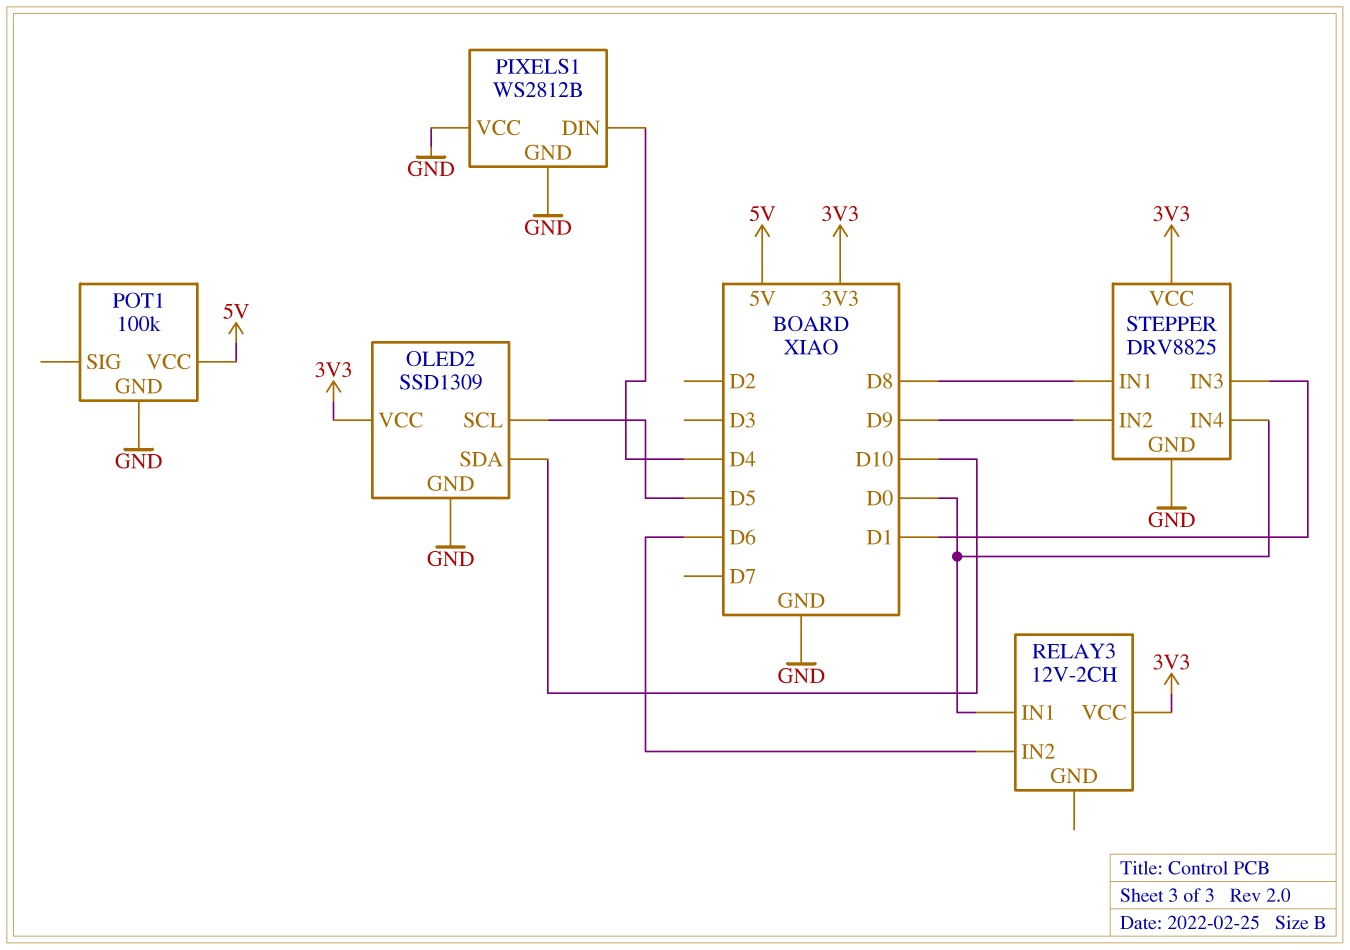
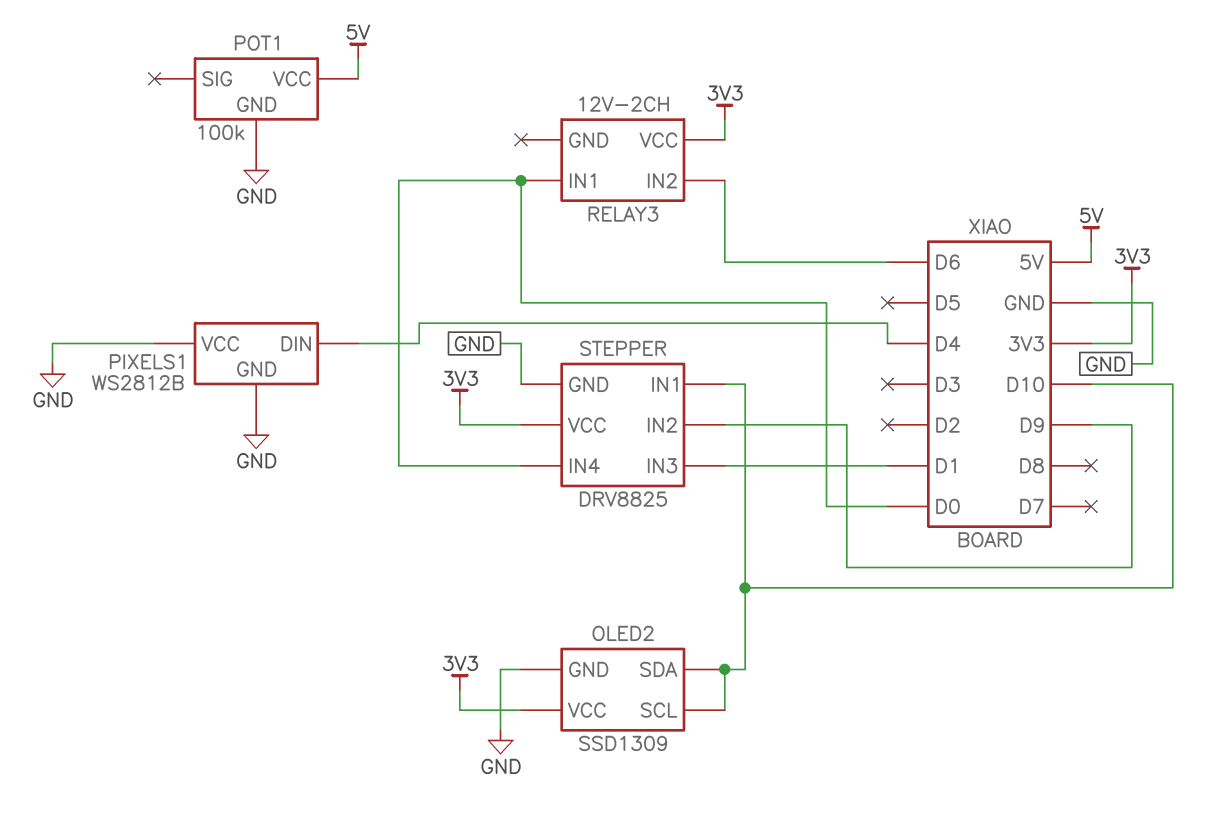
OLED2 pin SCL: D5 -> D10
STEPPER pin IN1: D8 -> D10

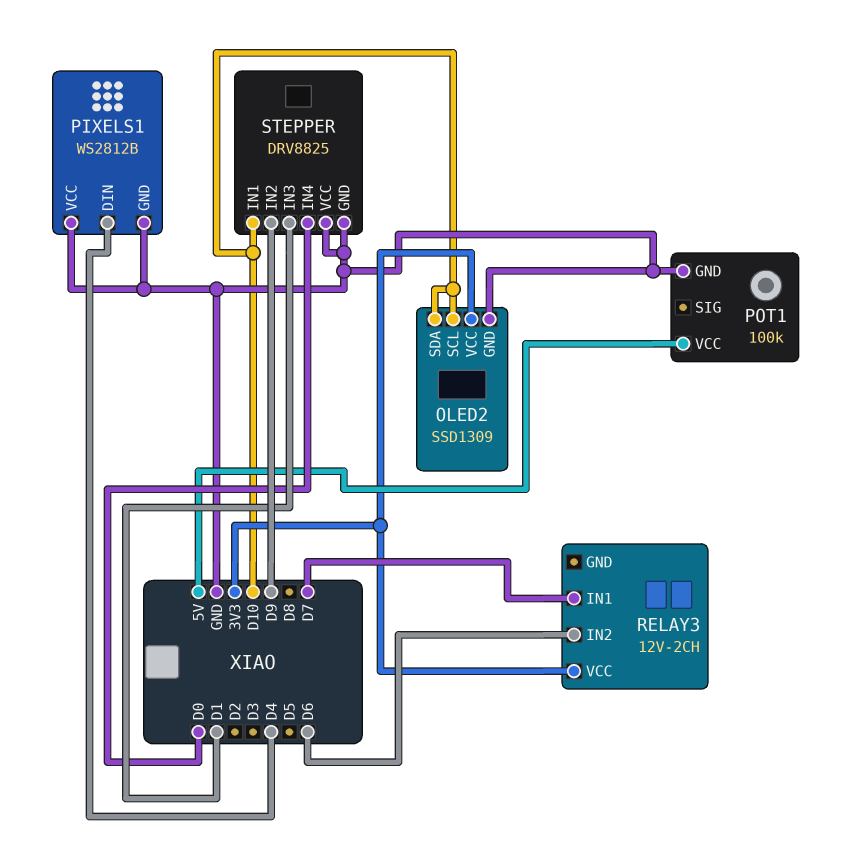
RELAY3 pin IN1: D0 -> D7
STEPPER pin VCC: 3V3 -> GND

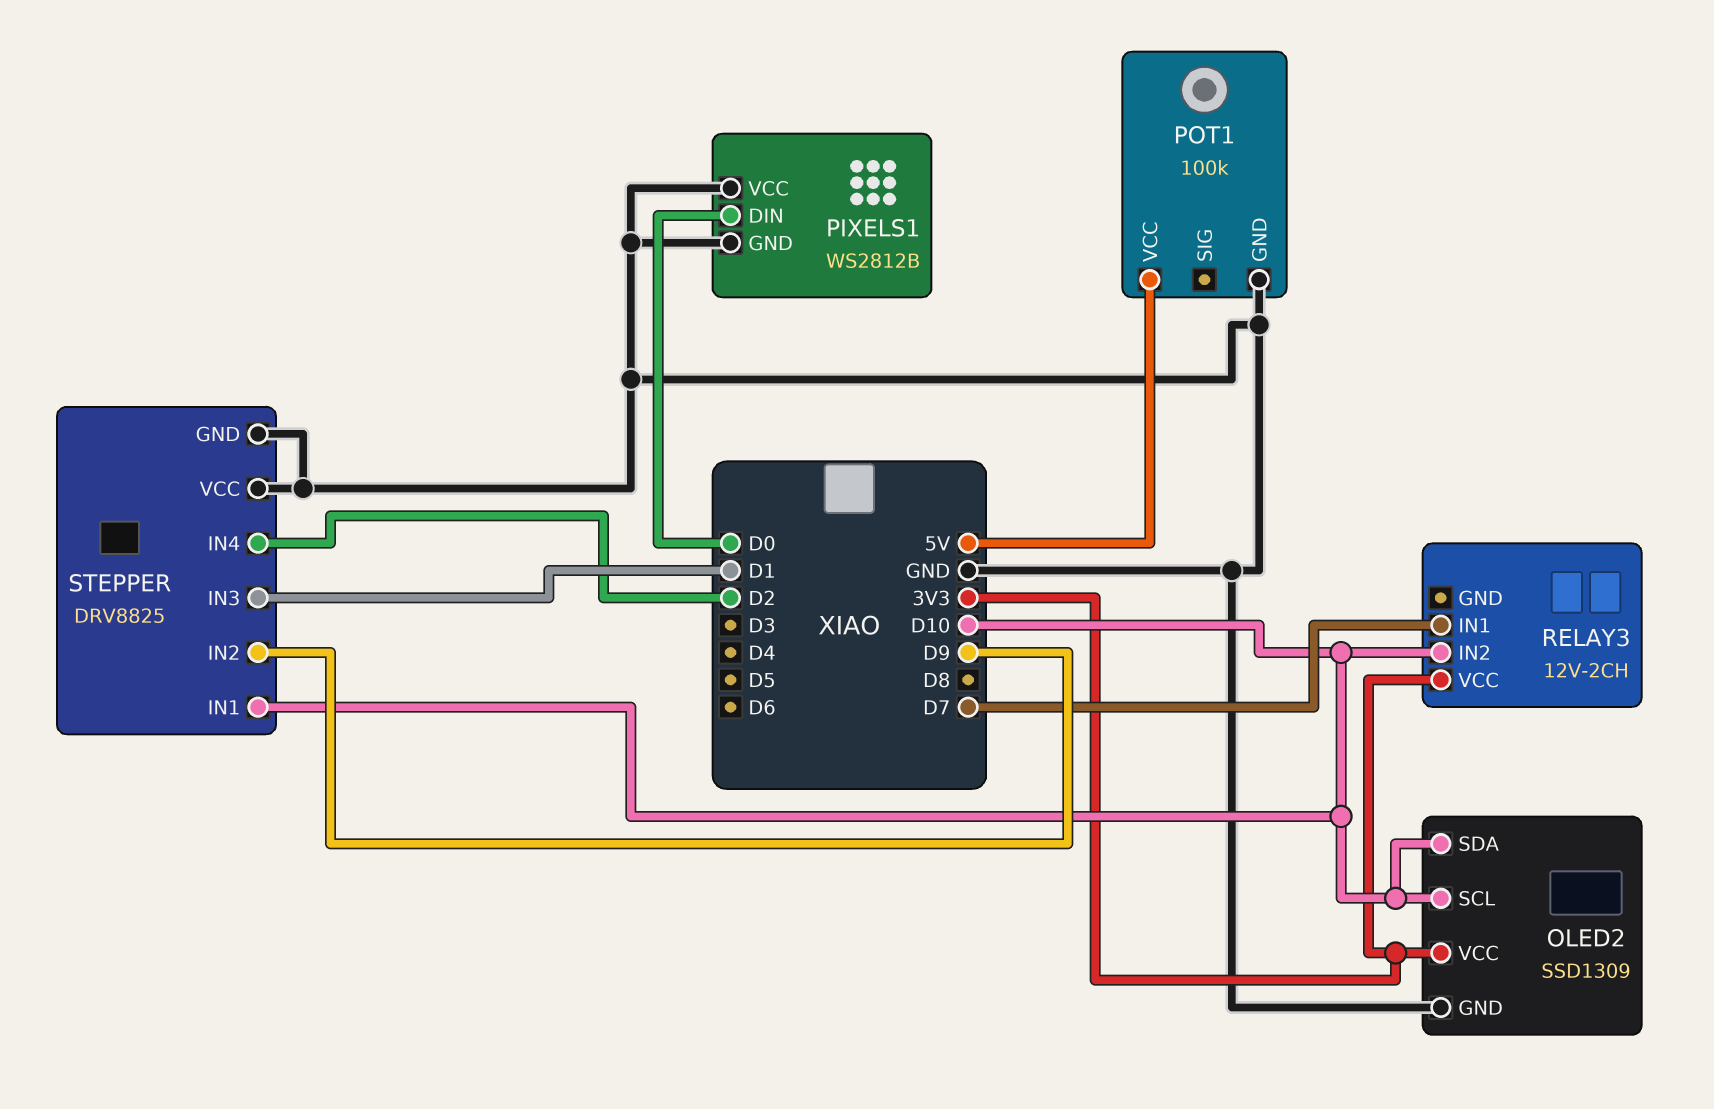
PIXELS1 pin DIN: D4 -> D0
RELAY3 pin IN2: D6 -> D10
STEPPER pin IN4: D0 -> D2

